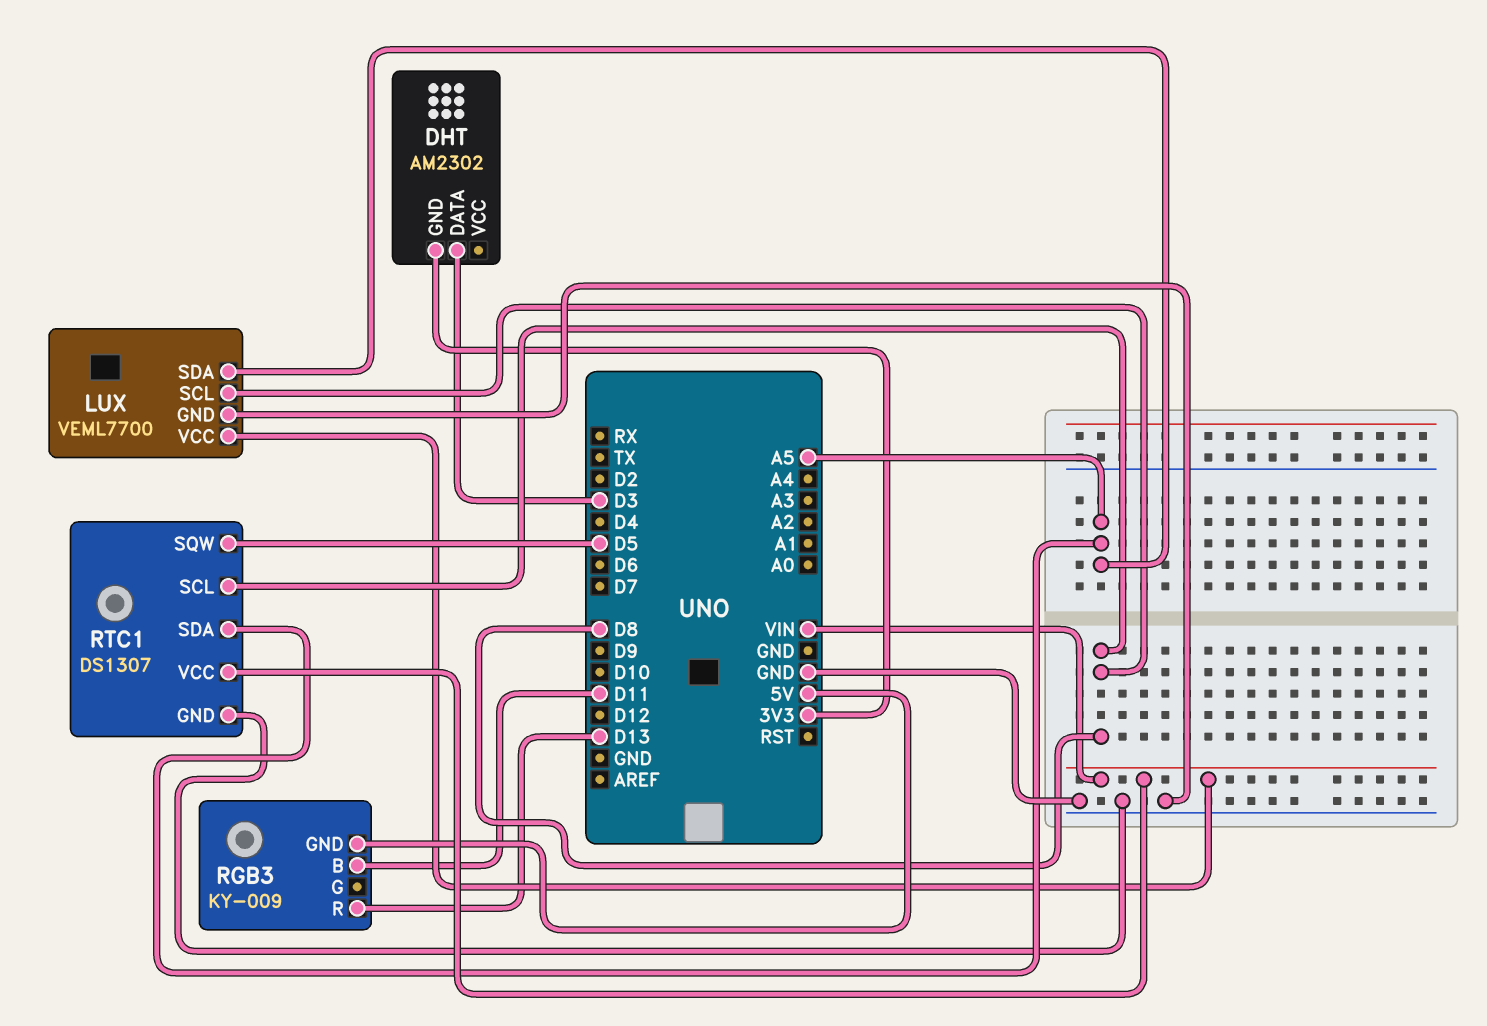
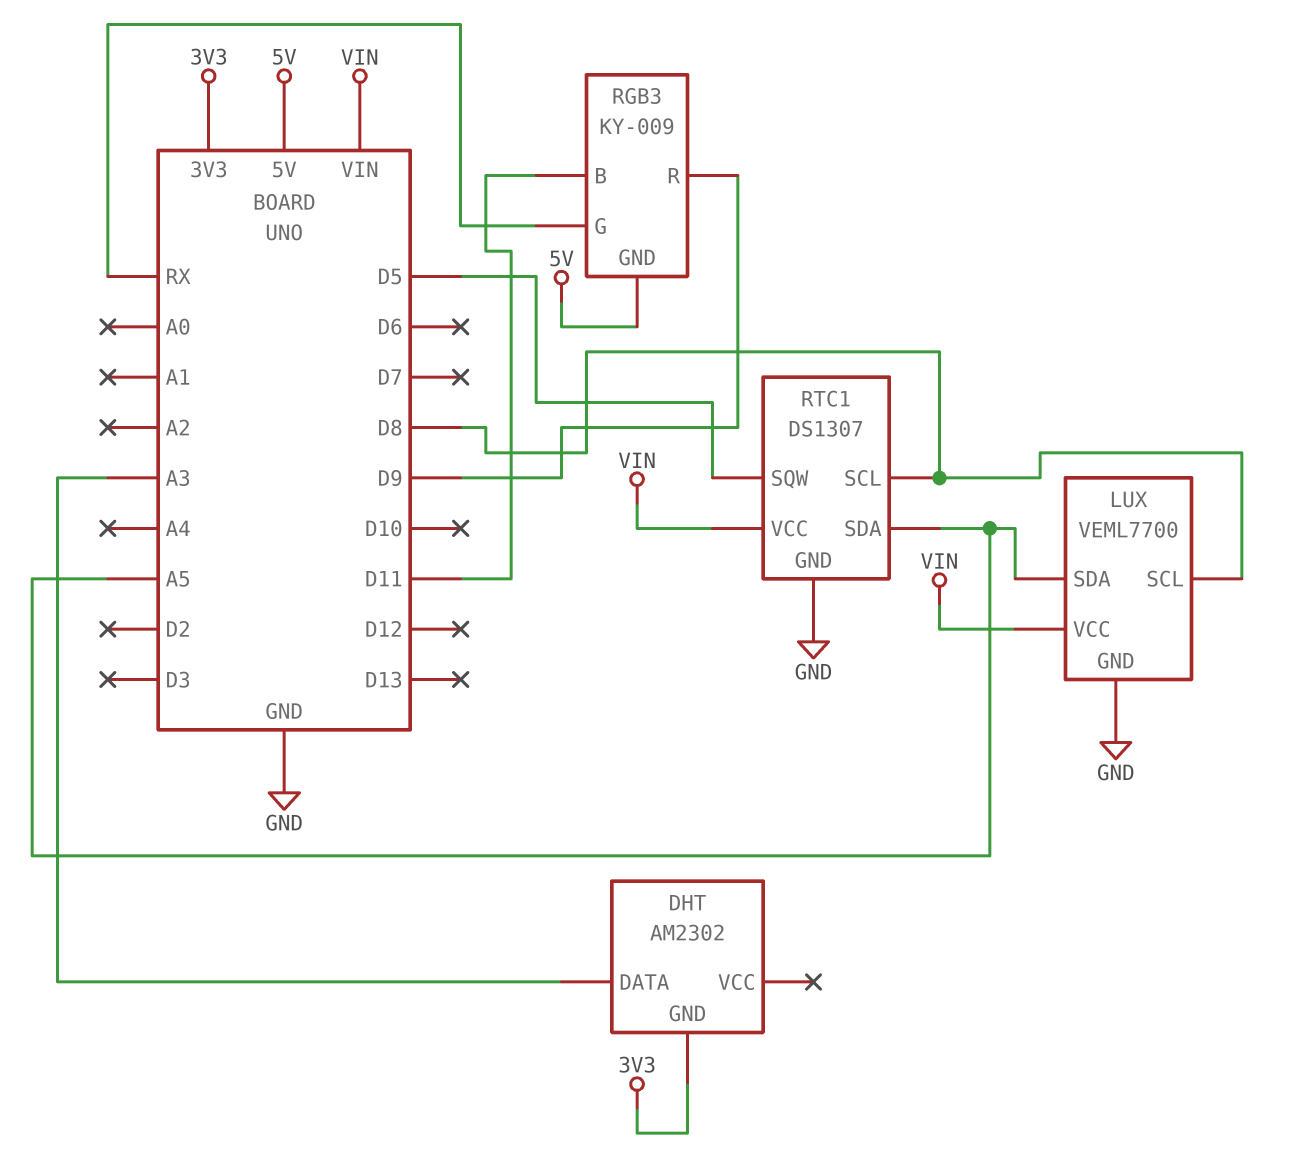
DHT pin DATA: D3 -> A3
RGB3 pin G: none -> RX
RGB3 pin R: D13 -> D9

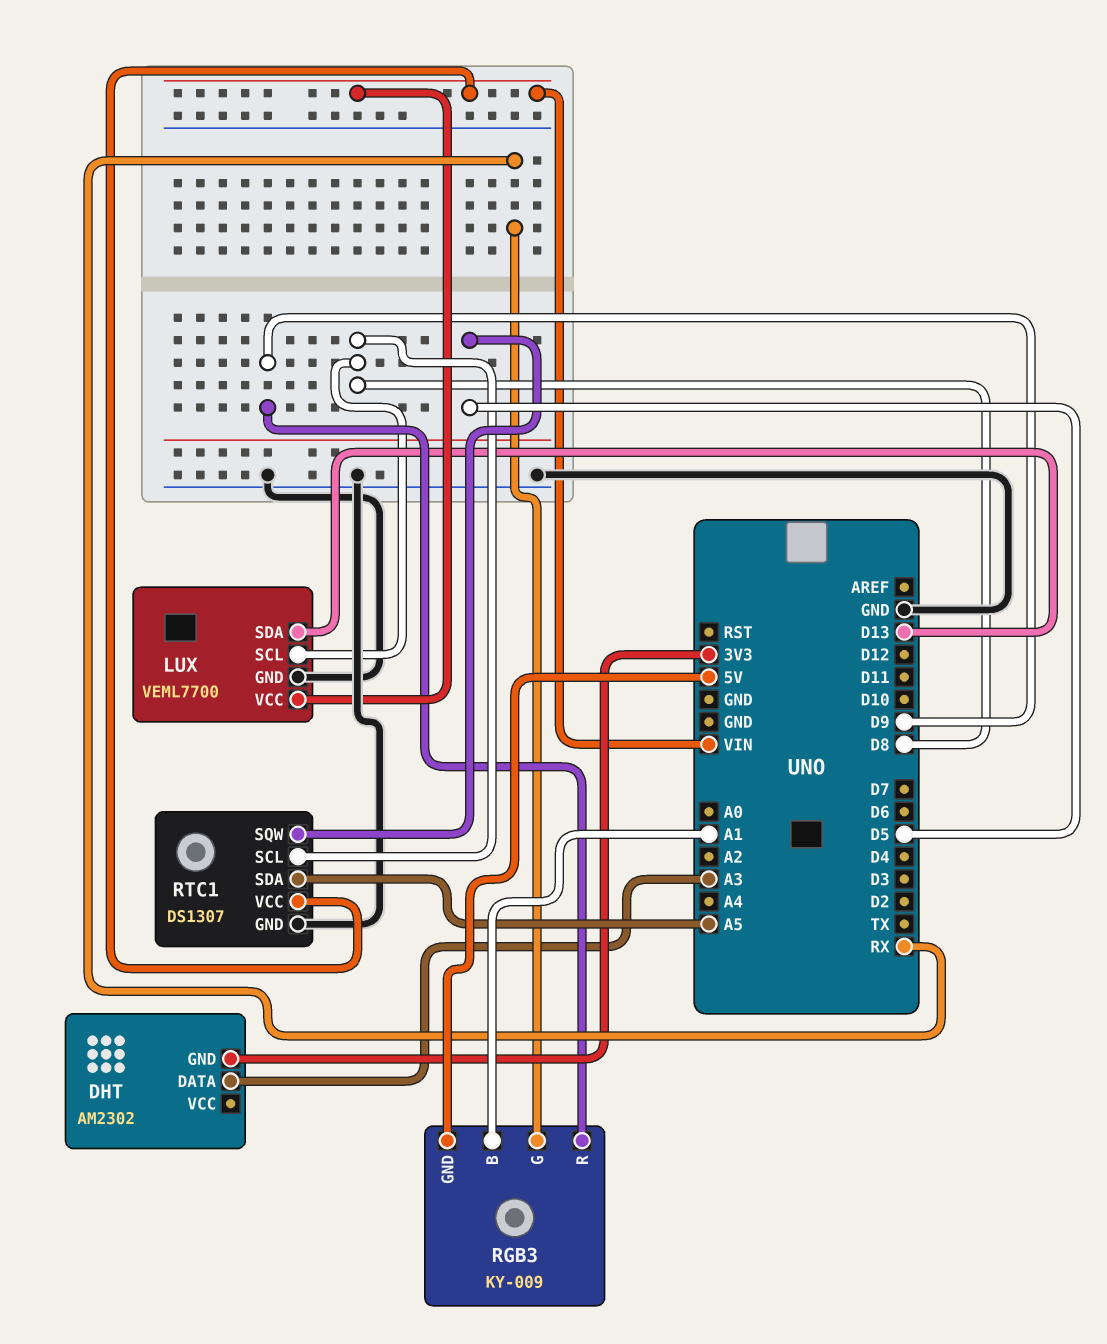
LUX pin SDA: A5 -> D13
RGB3 pin B: D11 -> A1

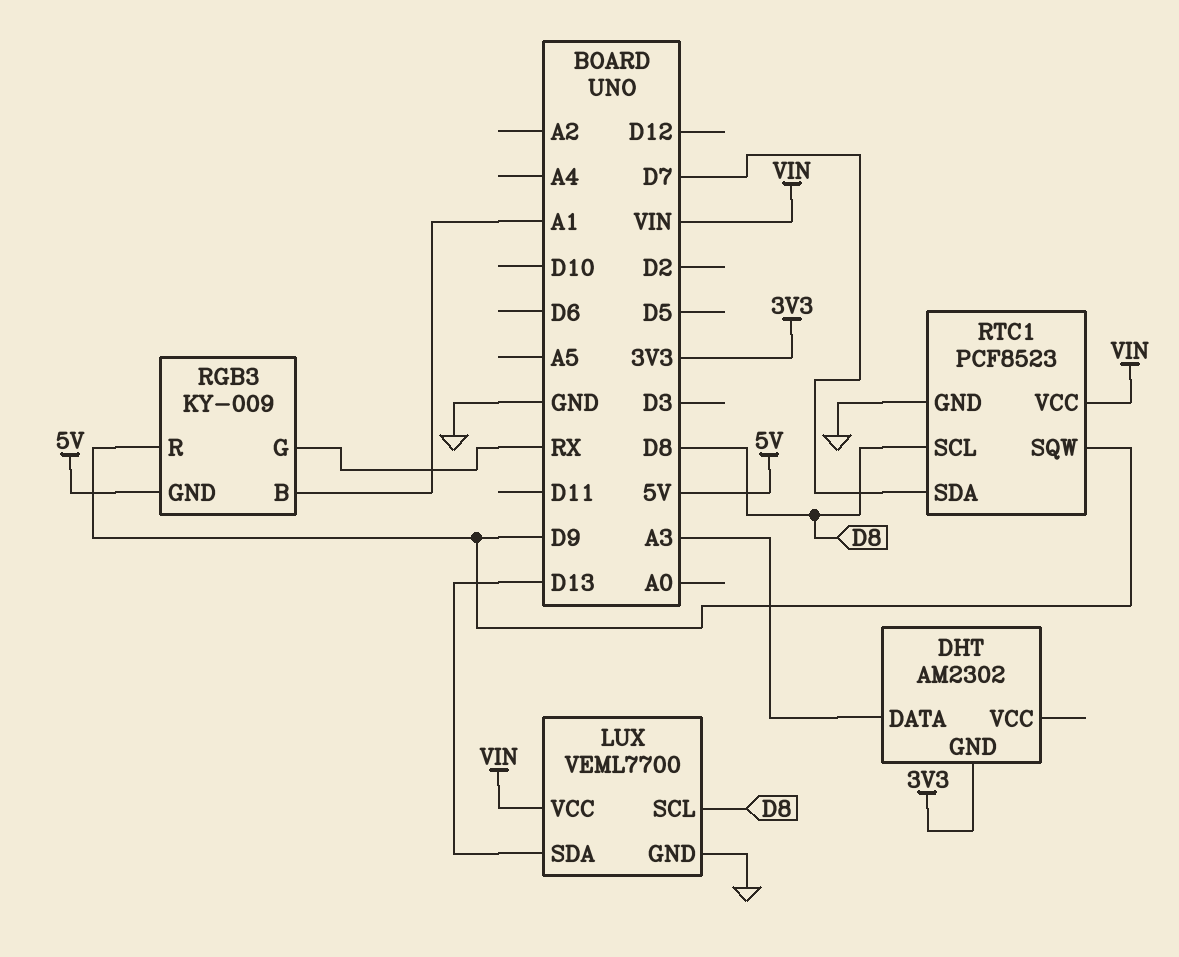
RTC1: DS1307 -> PCF8523
RTC1 pin SDA: A5 -> D7
RTC1 pin SQW: D5 -> D9

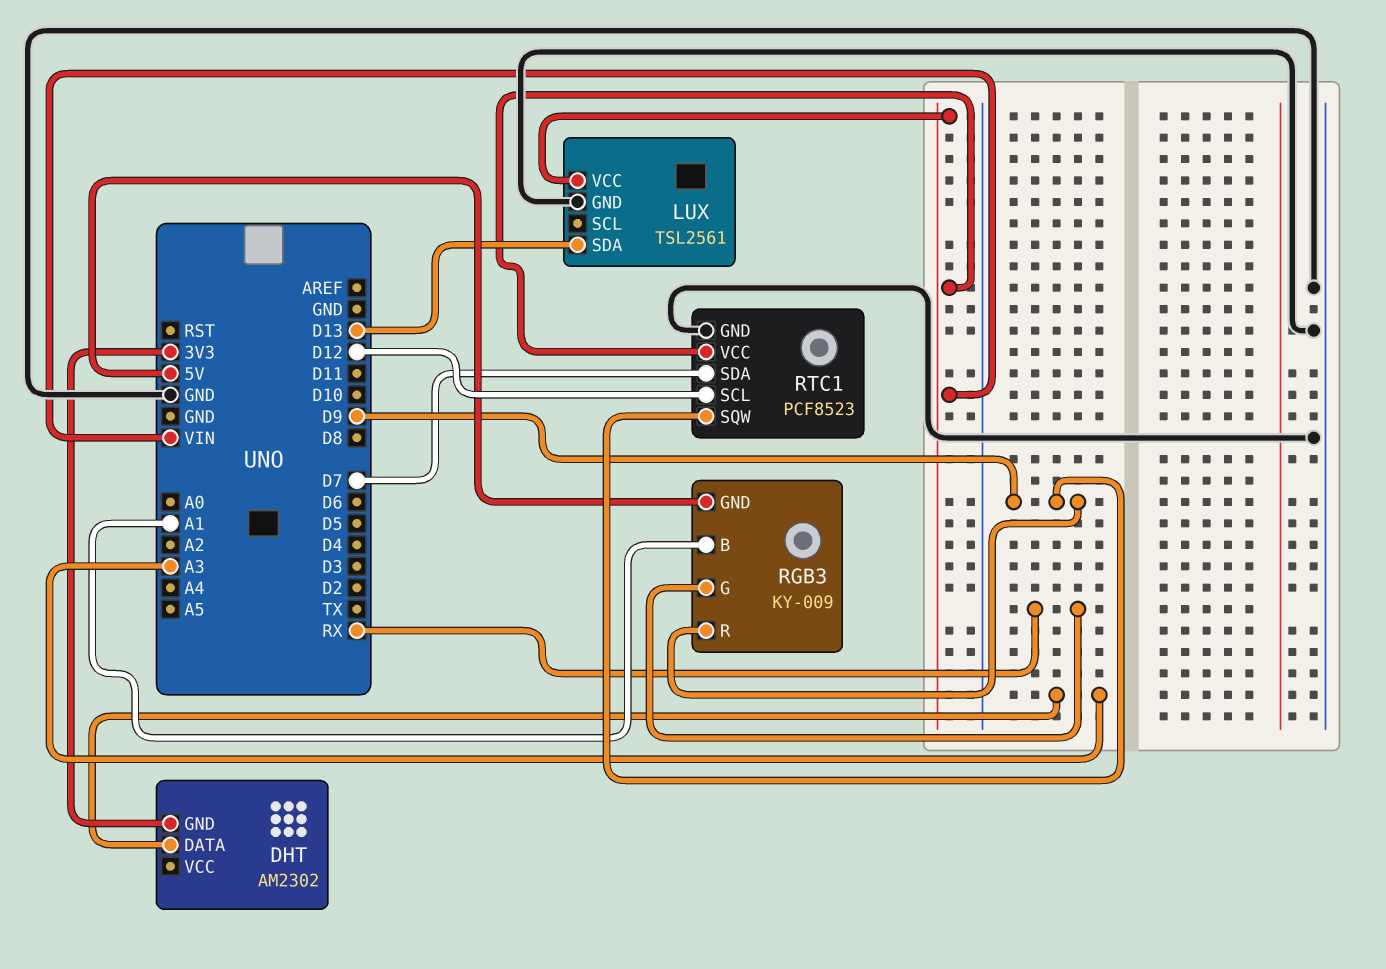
LUX: VEML7700 -> TSL2561
LUX pin SCL: D8 -> none
RTC1 pin SCL: D8 -> D12

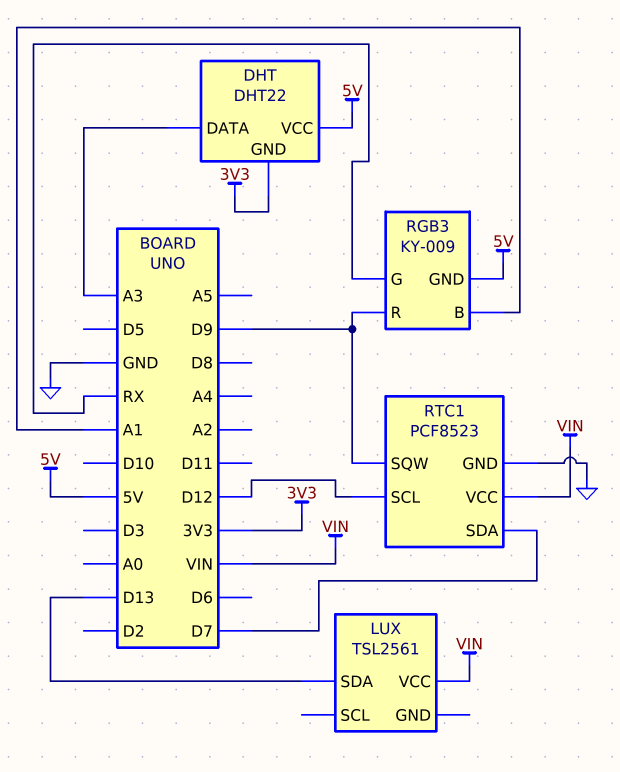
DHT: AM2302 -> DHT22
DHT pin VCC: none -> 5V
LUX pin GND: GND -> none

